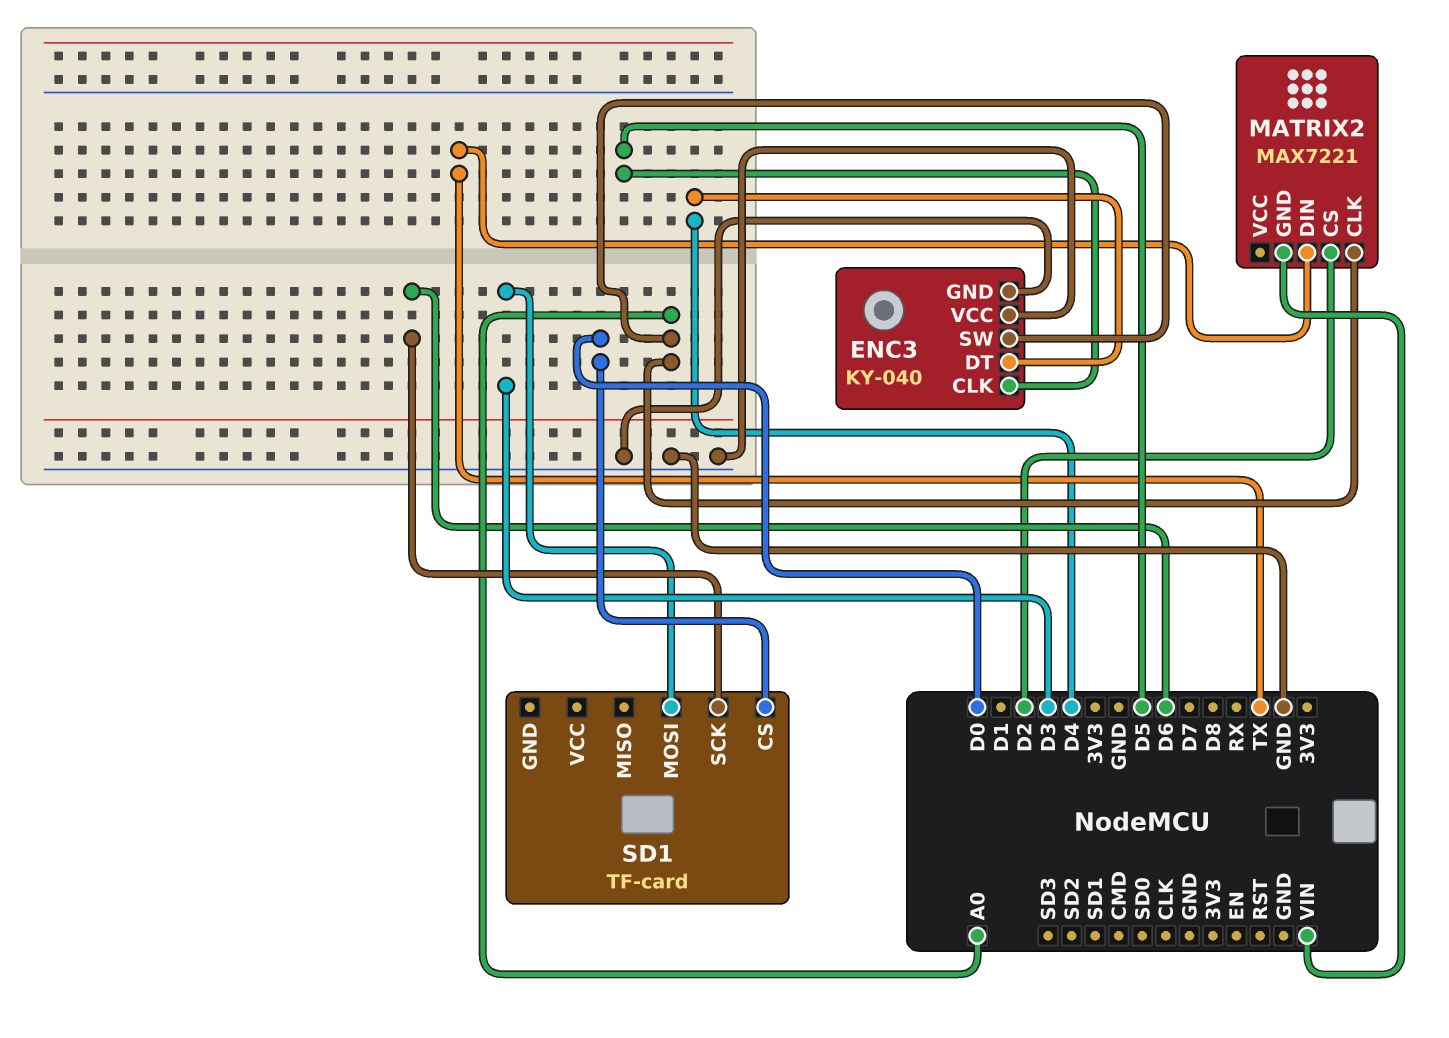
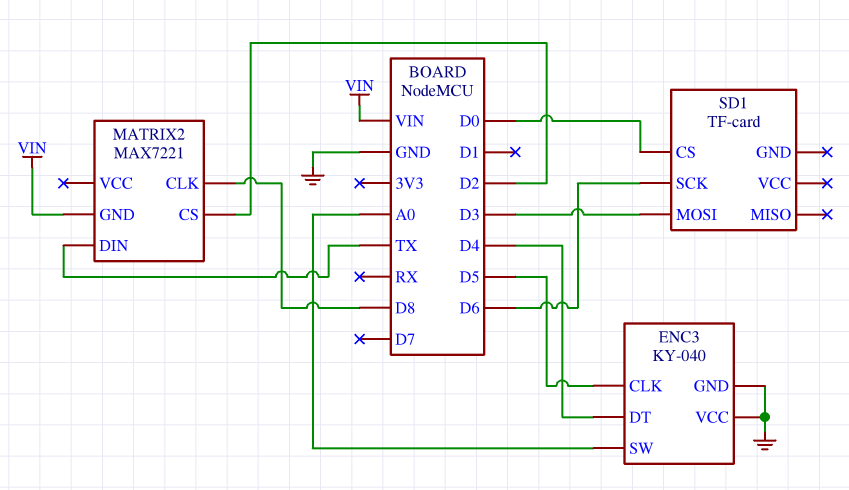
MATRIX2 pin CLK: A0 -> D8

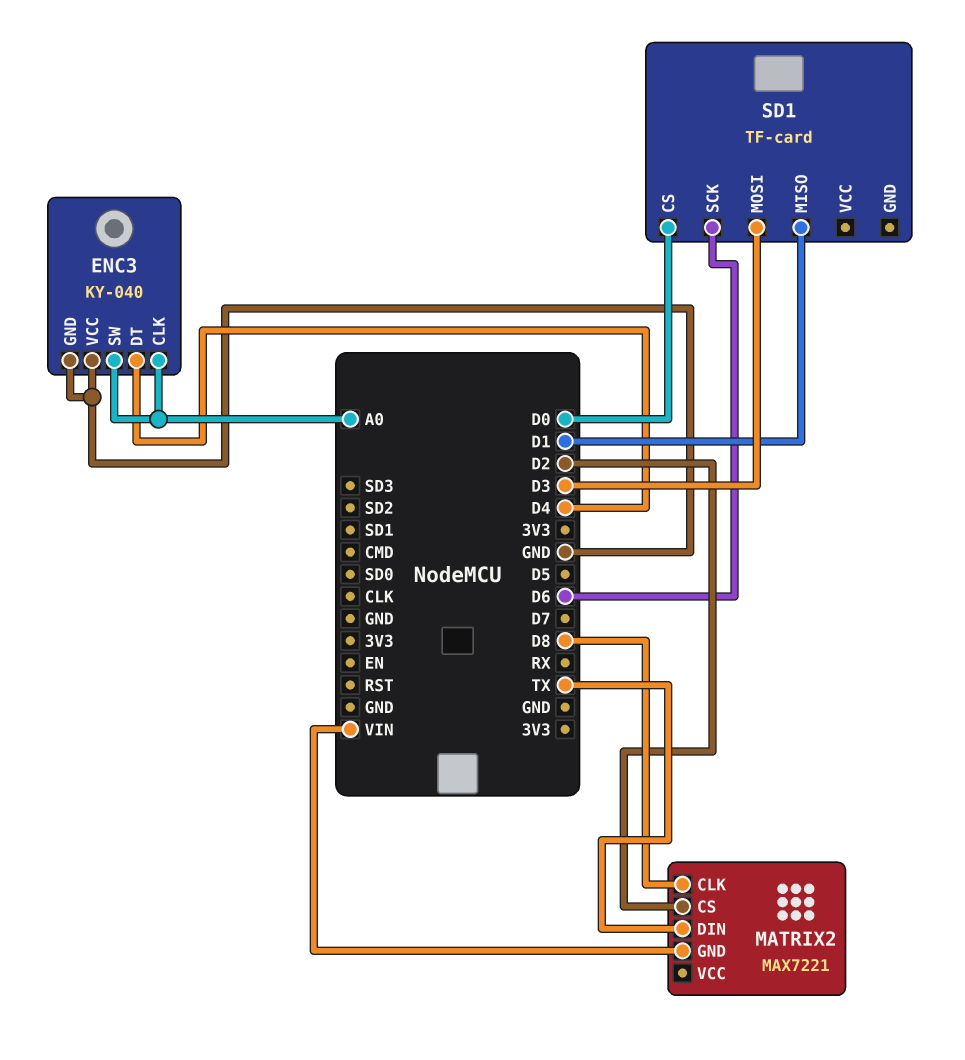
ENC3 pin CLK: D5 -> A0
SD1 pin MISO: none -> D1

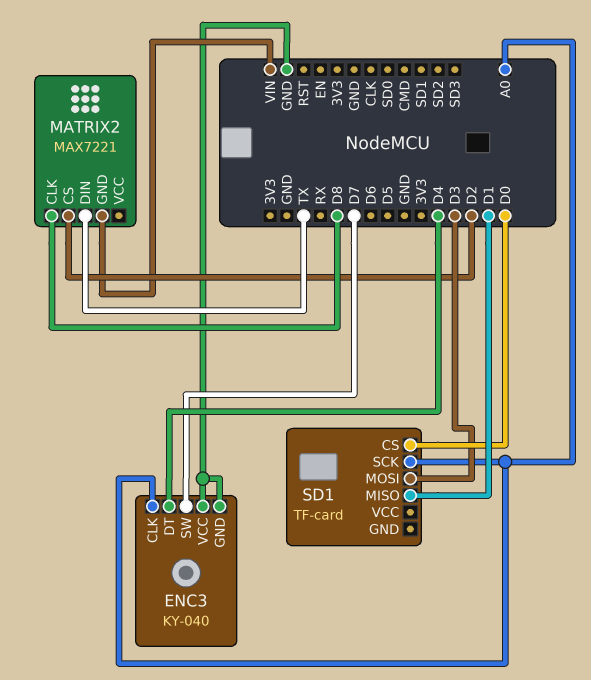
ENC3 pin SW: A0 -> D7
SD1 pin SCK: D6 -> A0

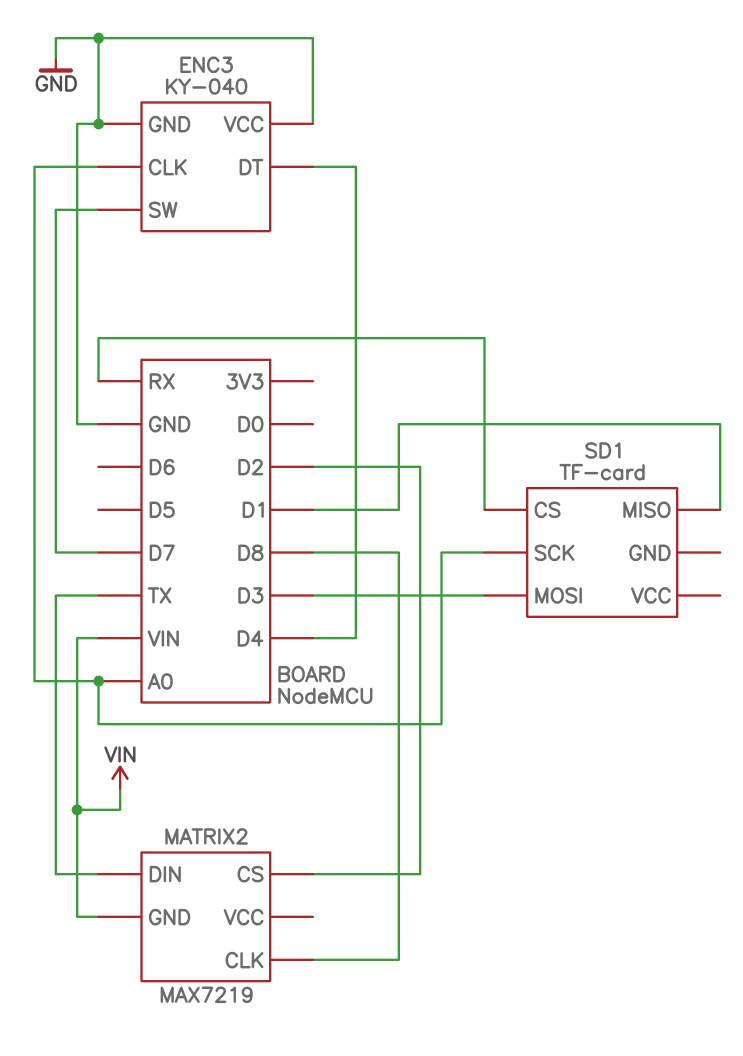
MATRIX2: MAX7221 -> MAX7219
SD1 pin CS: D0 -> RX

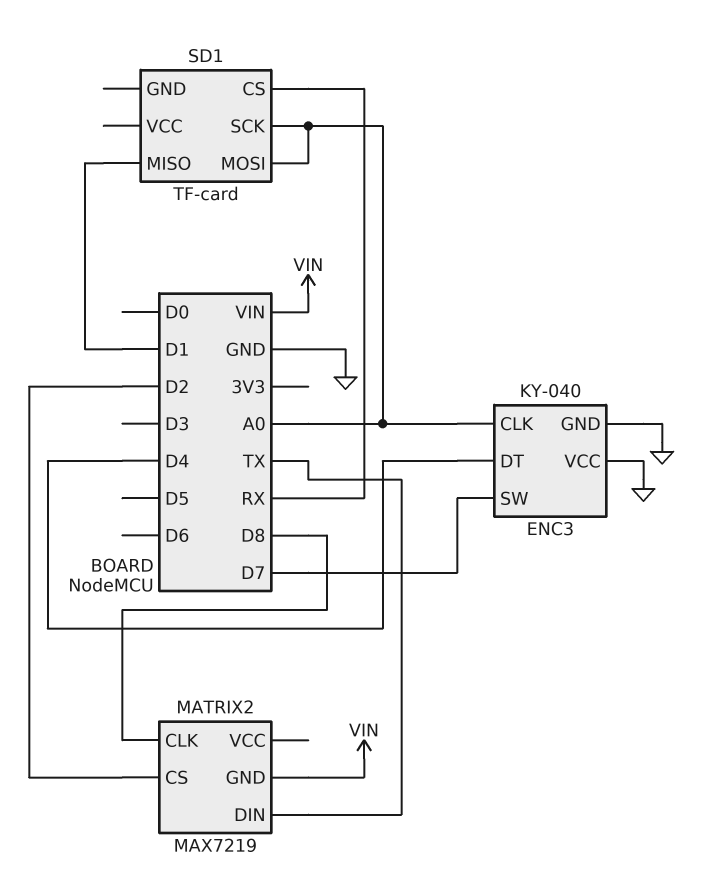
SD1 pin MOSI: D3 -> A0

